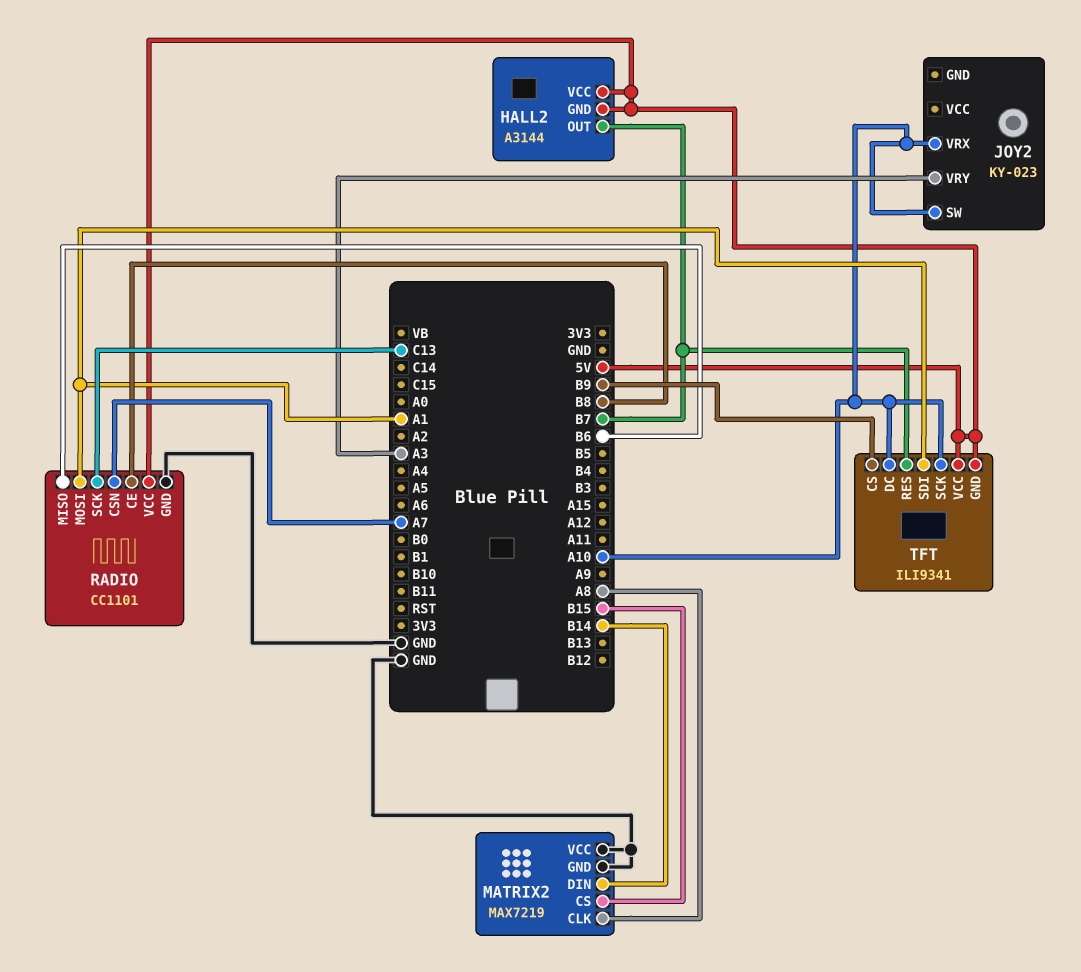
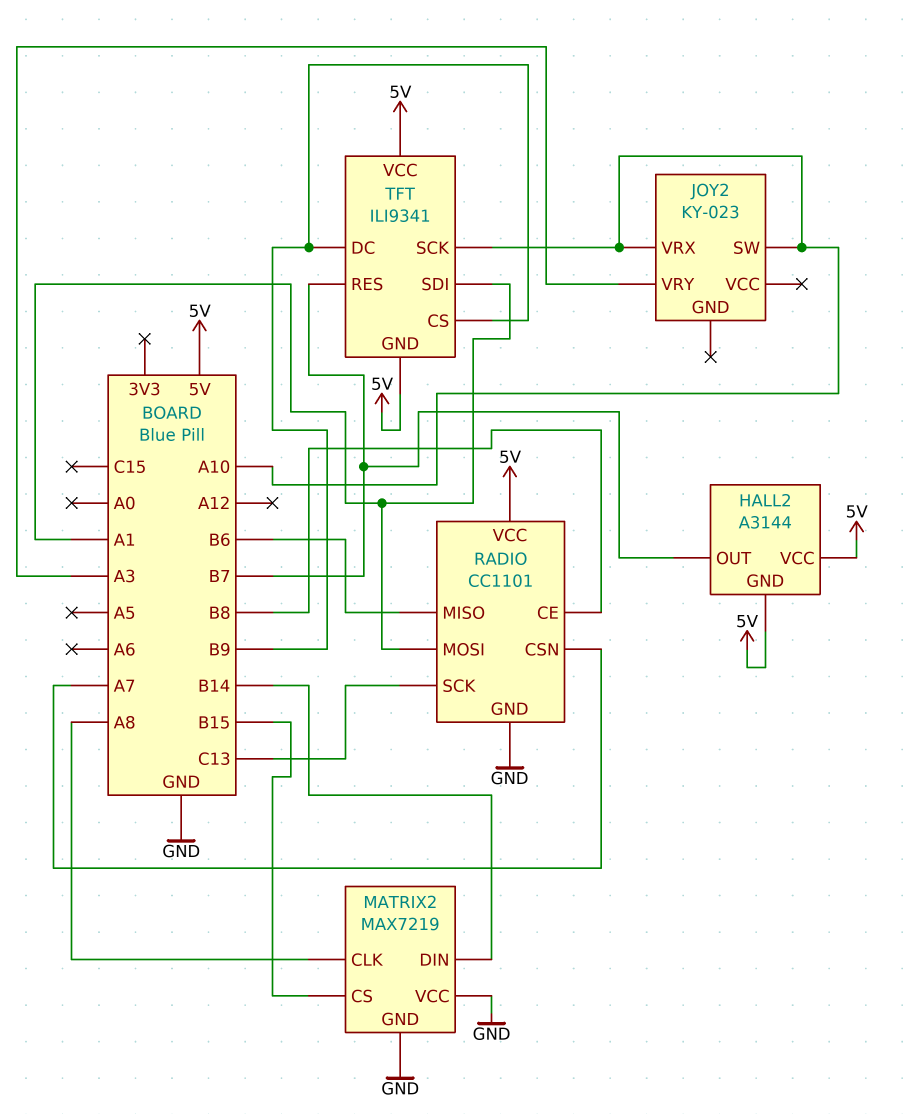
TFT pin DC: A10 -> B9

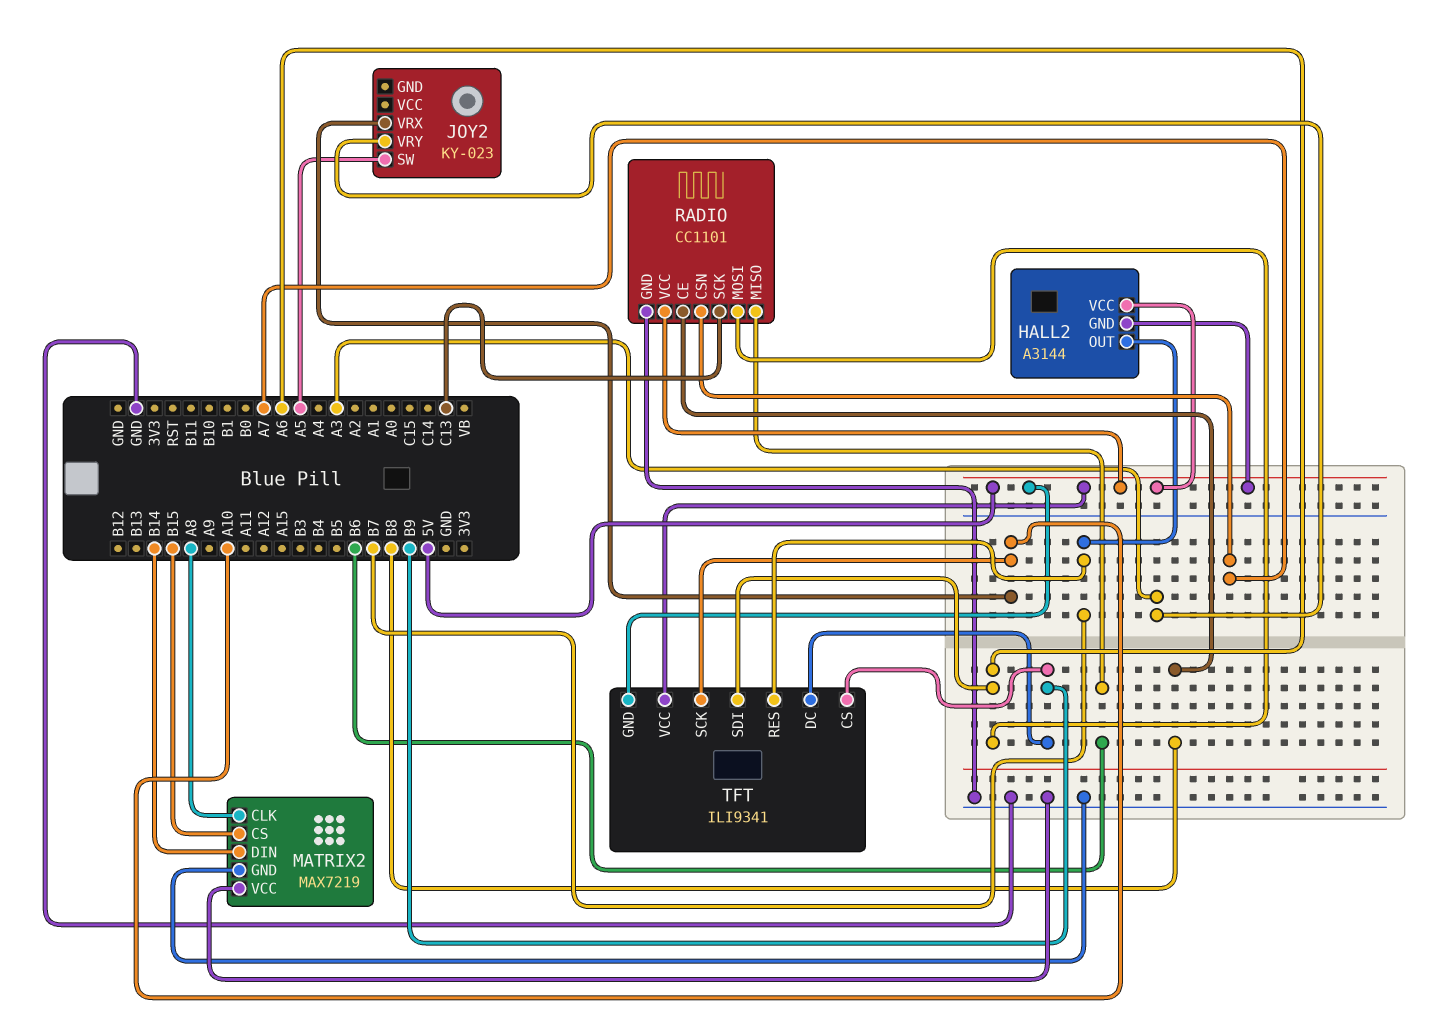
JOY2 pin SW: A10 -> A5
RADIO pin MOSI: A1 -> A6
TFT pin SDI: A1 -> A6

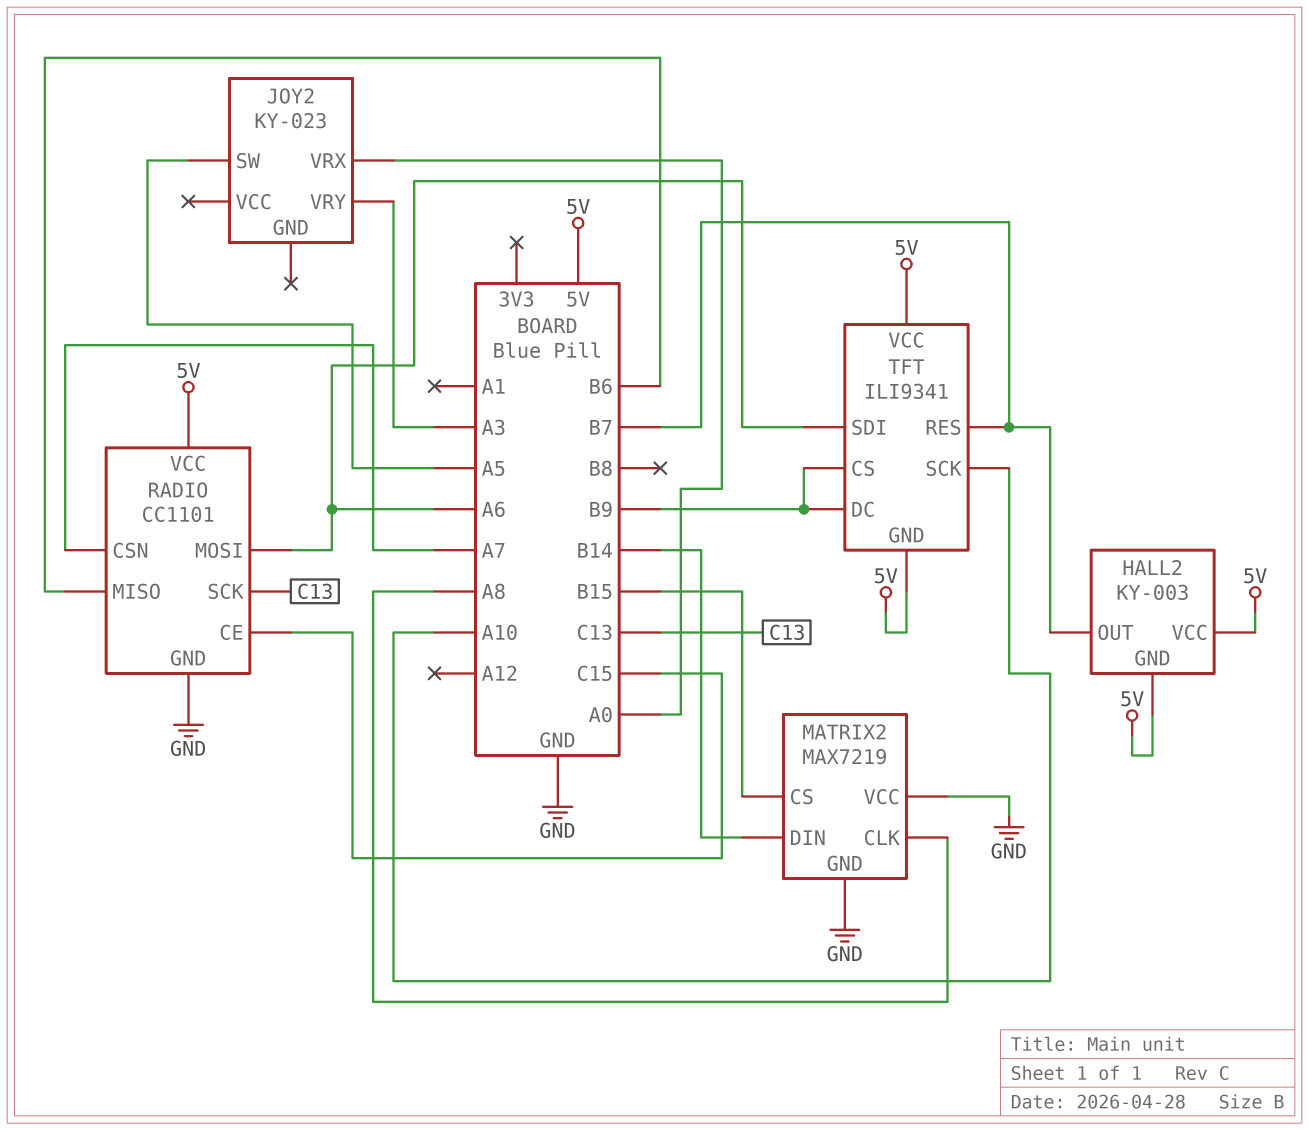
HALL2: A3144 -> KY-003
JOY2 pin VRX: A10 -> A0
RADIO pin CE: B8 -> C15

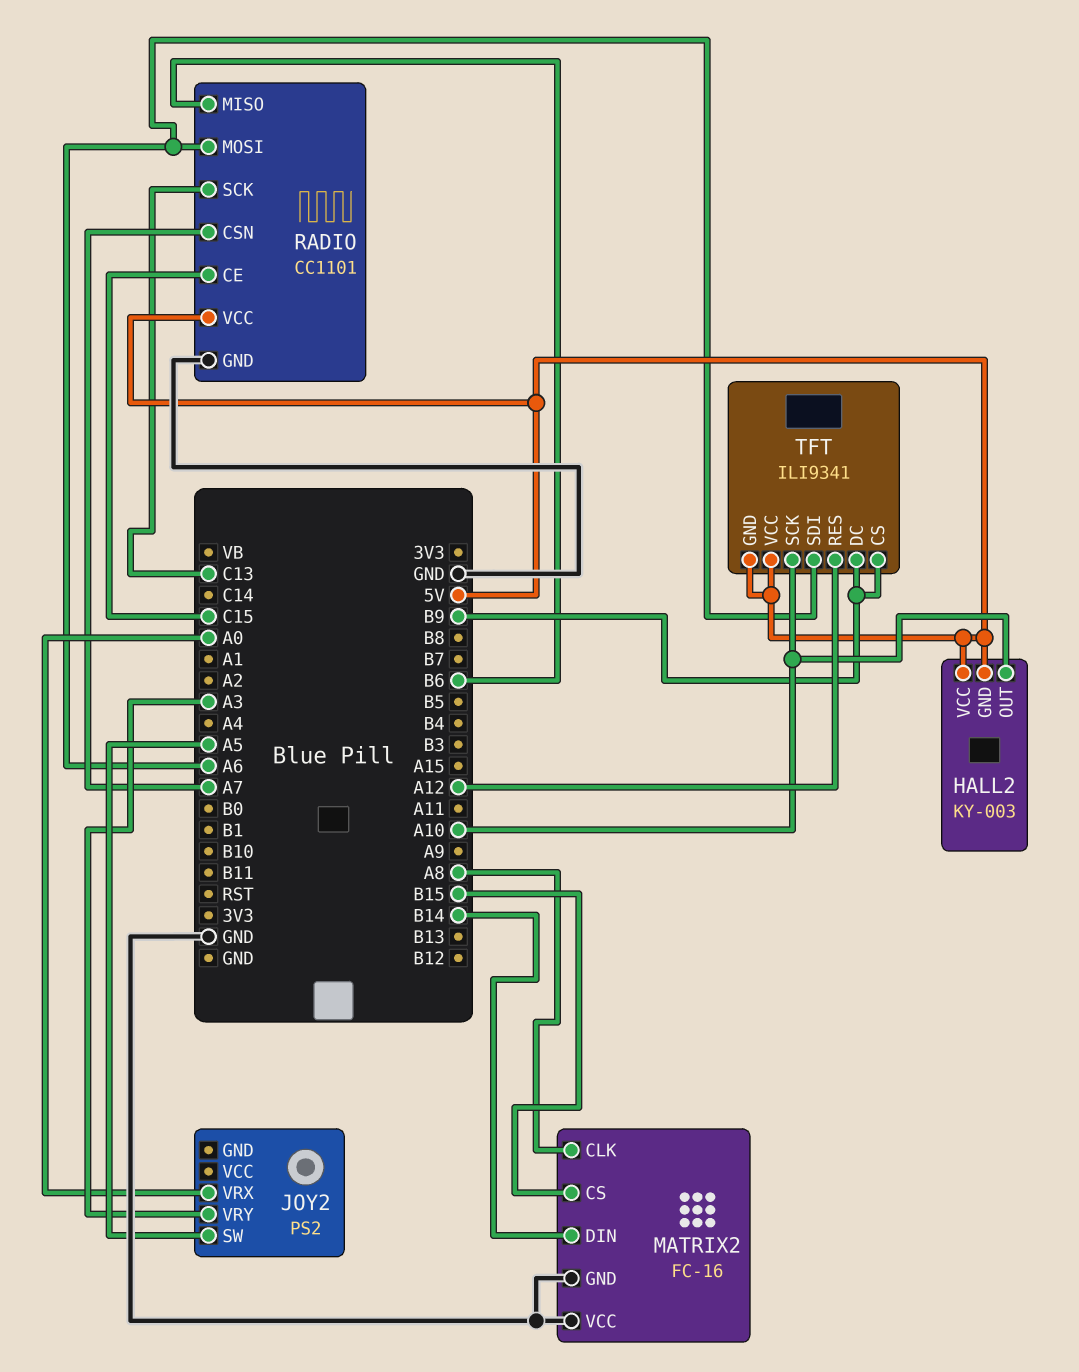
HALL2 pin OUT: B7 -> A10
JOY2: KY-023 -> PS2
MATRIX2: MAX7219 -> FC-16
TFT pin RES: B7 -> A12

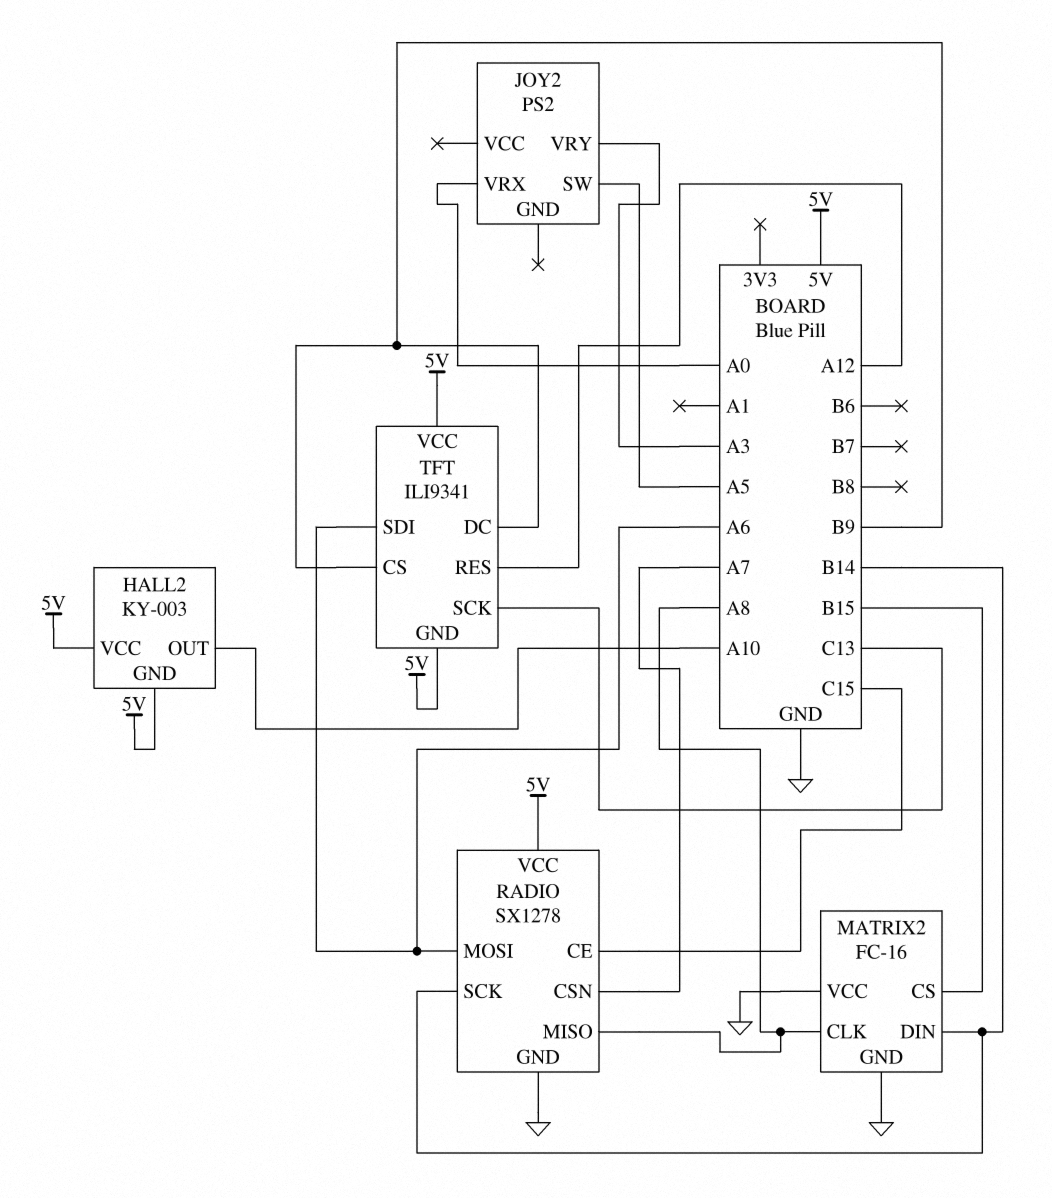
RADIO: CC1101 -> SX1278
RADIO pin MISO: B6 -> A8
RADIO pin SCK: C13 -> B14
TFT pin SCK: A10 -> C13

